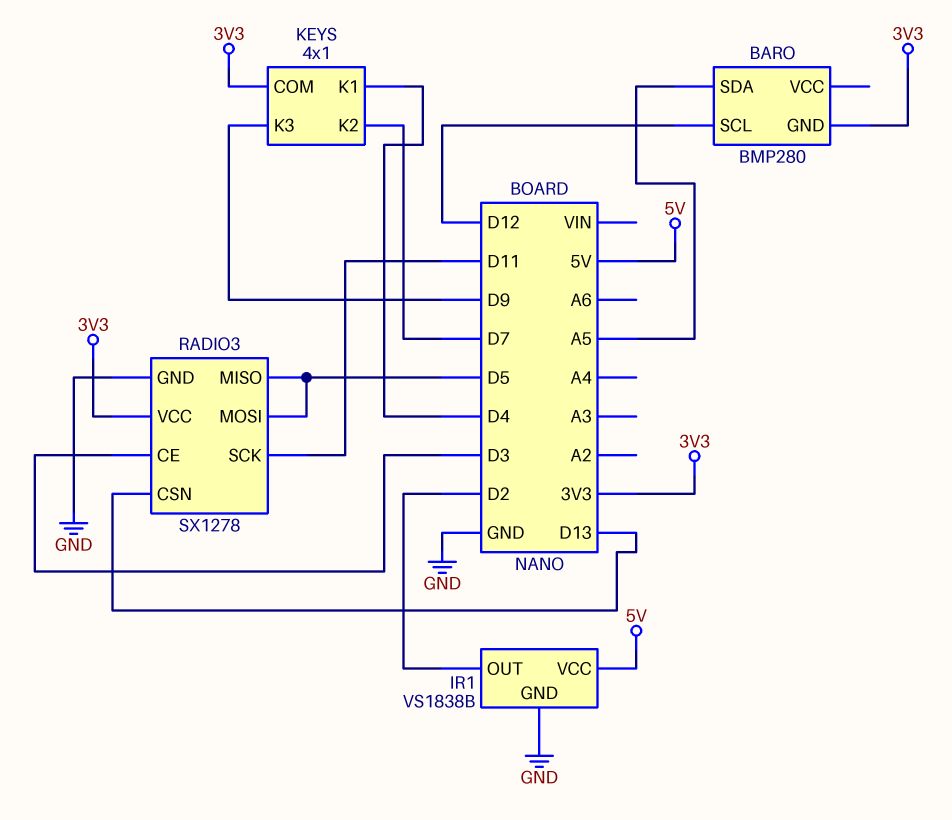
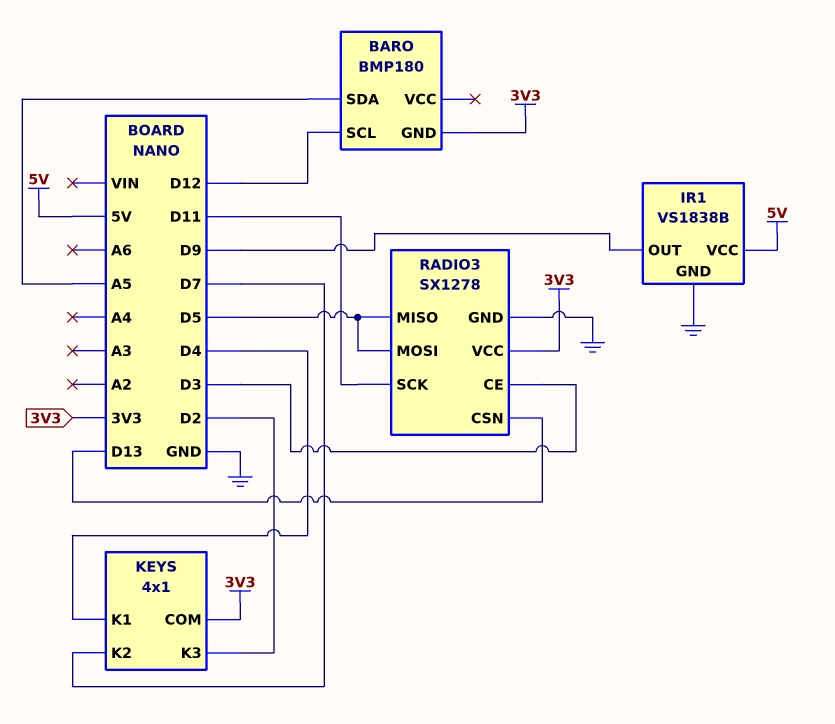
BARO: BMP280 -> BMP180
IR1 pin OUT: D2 -> D9
KEYS pin K3: D9 -> D2

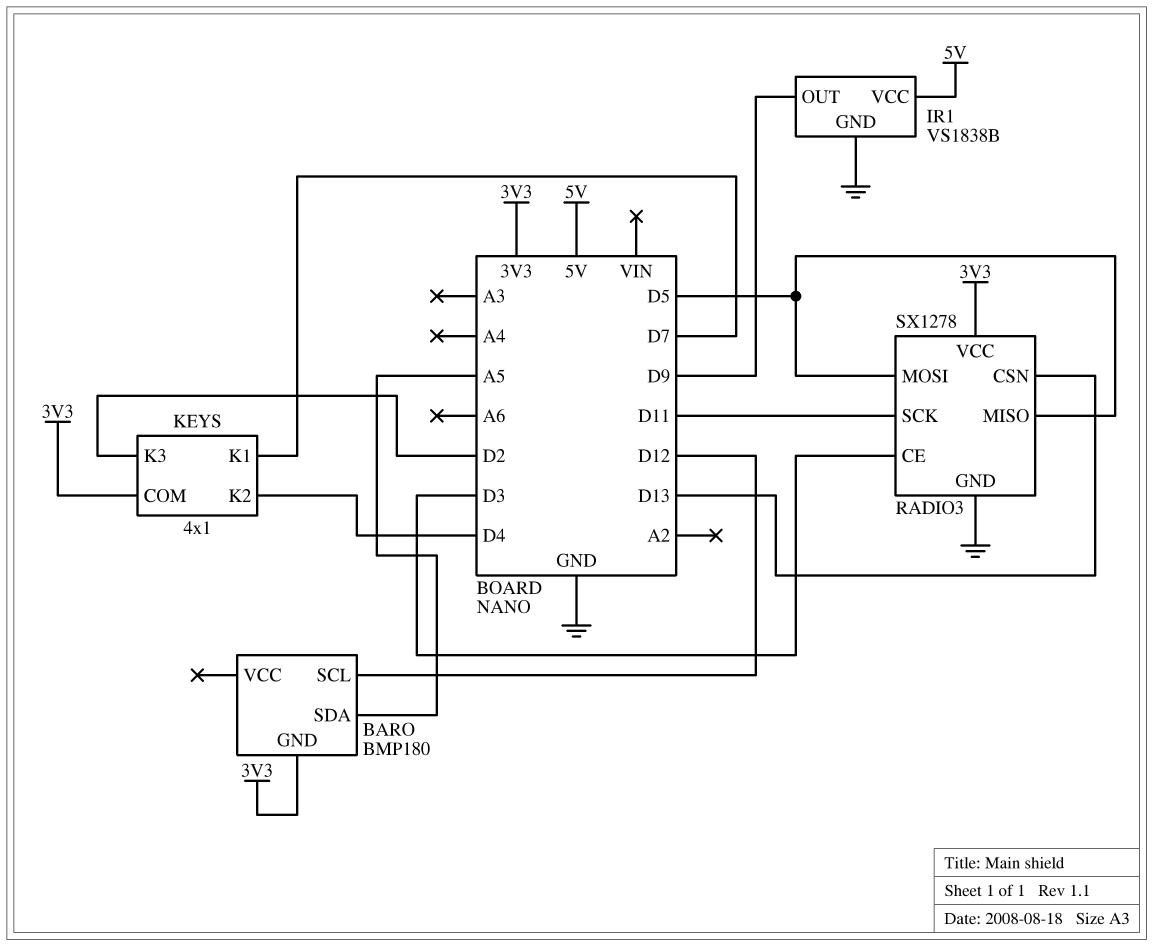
KEYS pin K1: D4 -> D7
KEYS pin K2: D7 -> D4

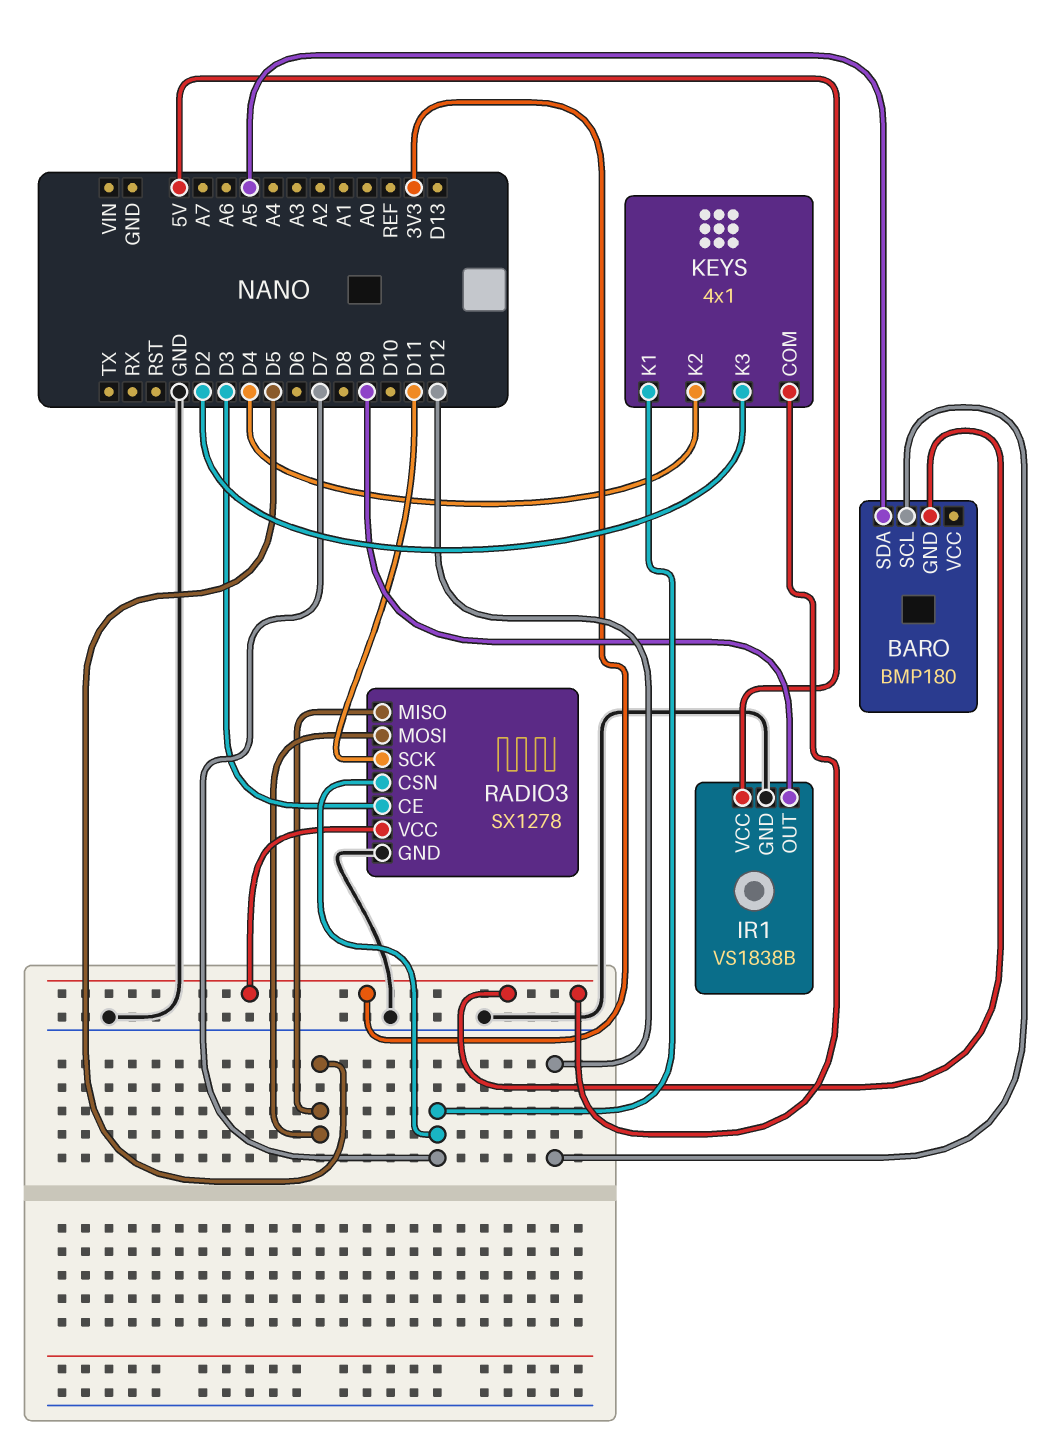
RADIO3 pin CSN: D13 -> D7

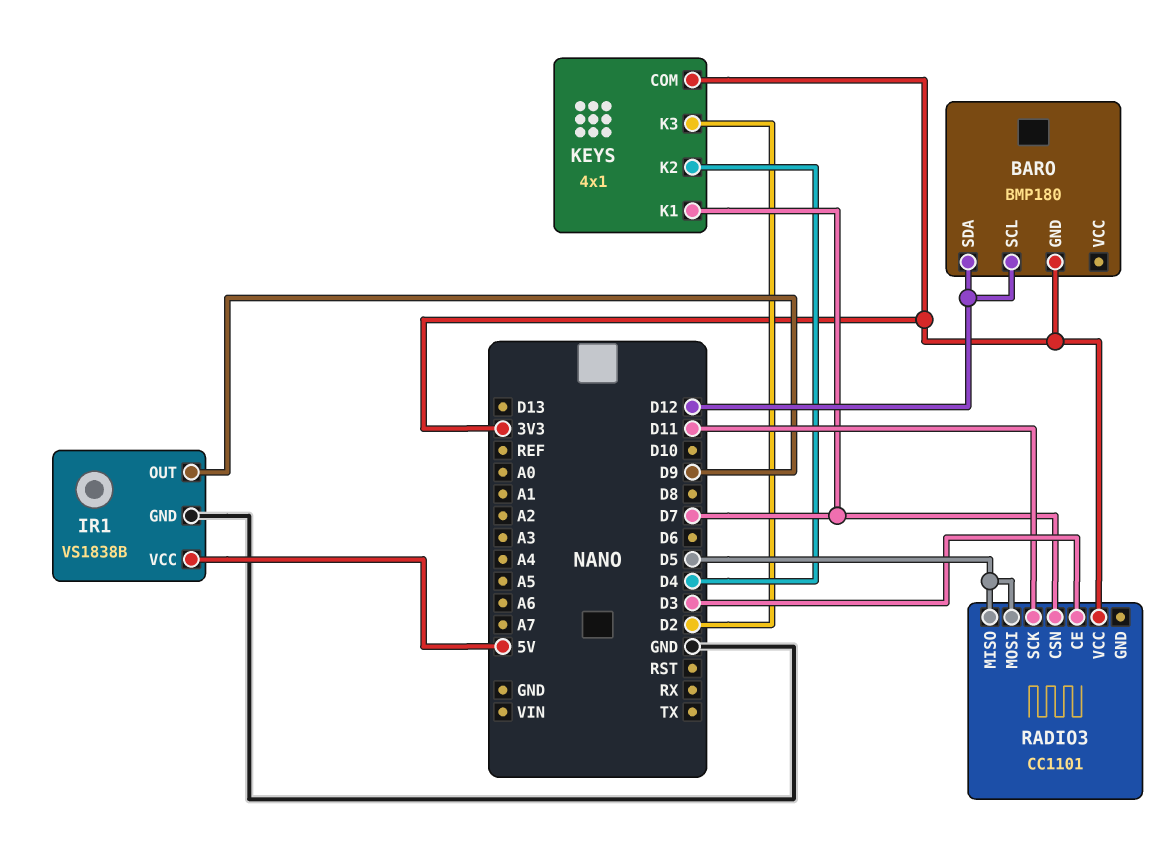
BARO pin SDA: A5 -> D12
RADIO3: SX1278 -> CC1101
RADIO3 pin GND: GND -> none

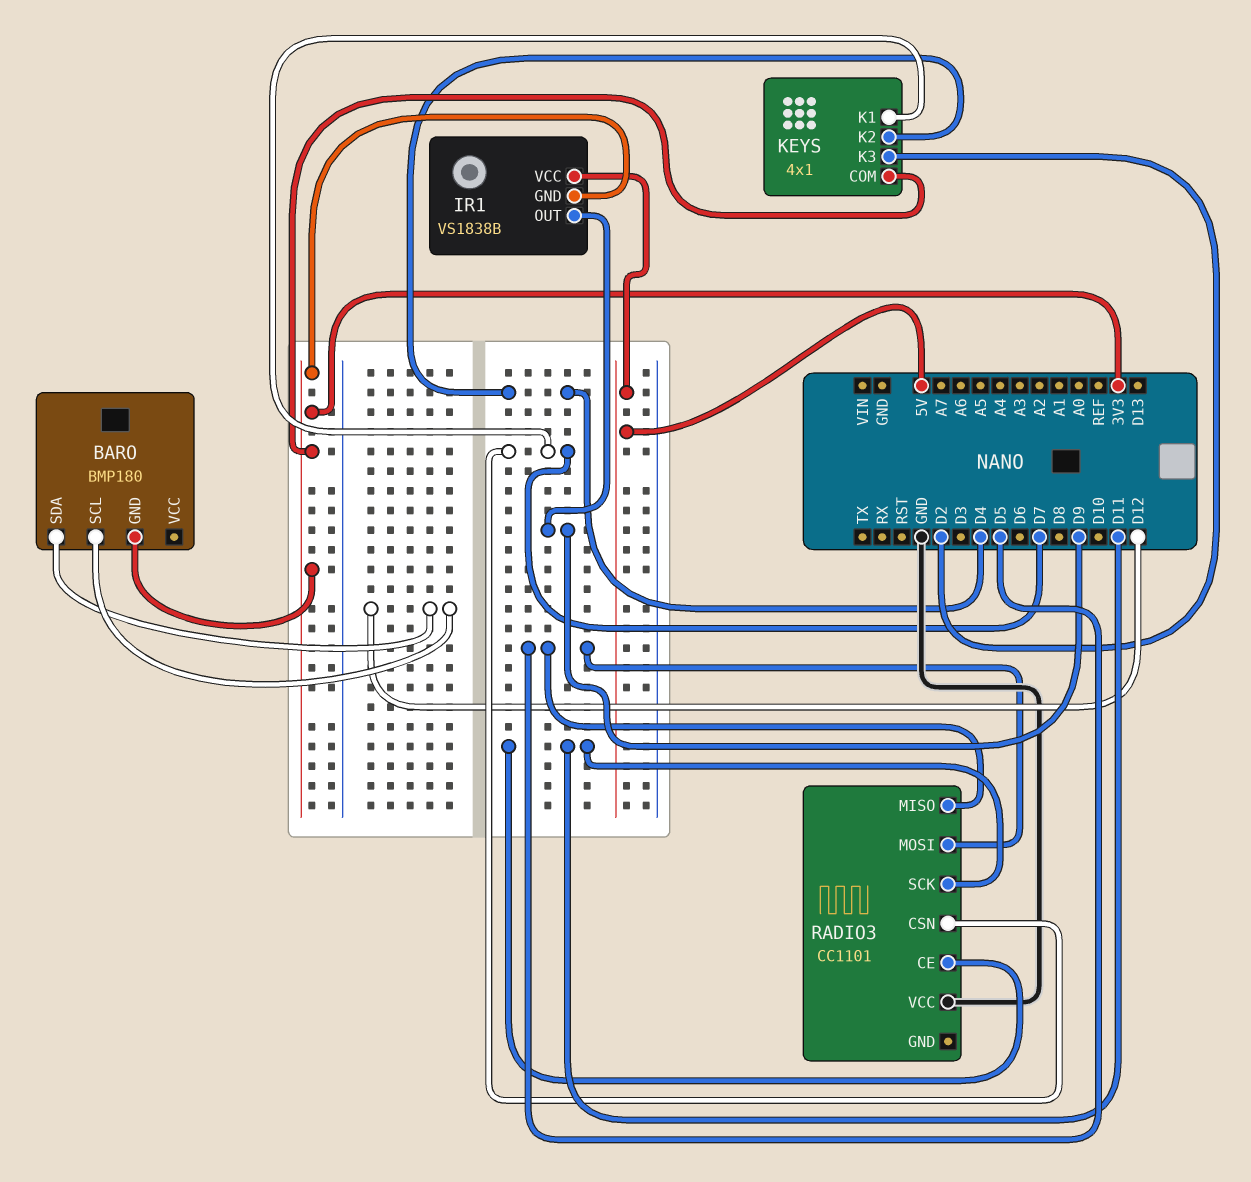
IR1 pin GND: GND -> 3V3
RADIO3 pin CE: D3 -> D11
RADIO3 pin VCC: 3V3 -> GND

